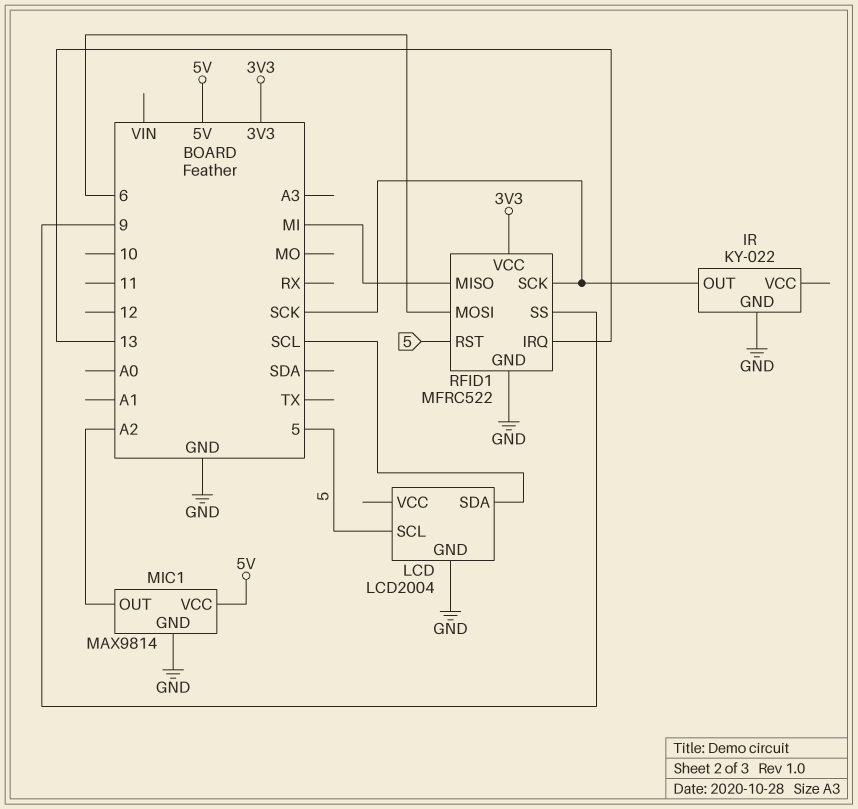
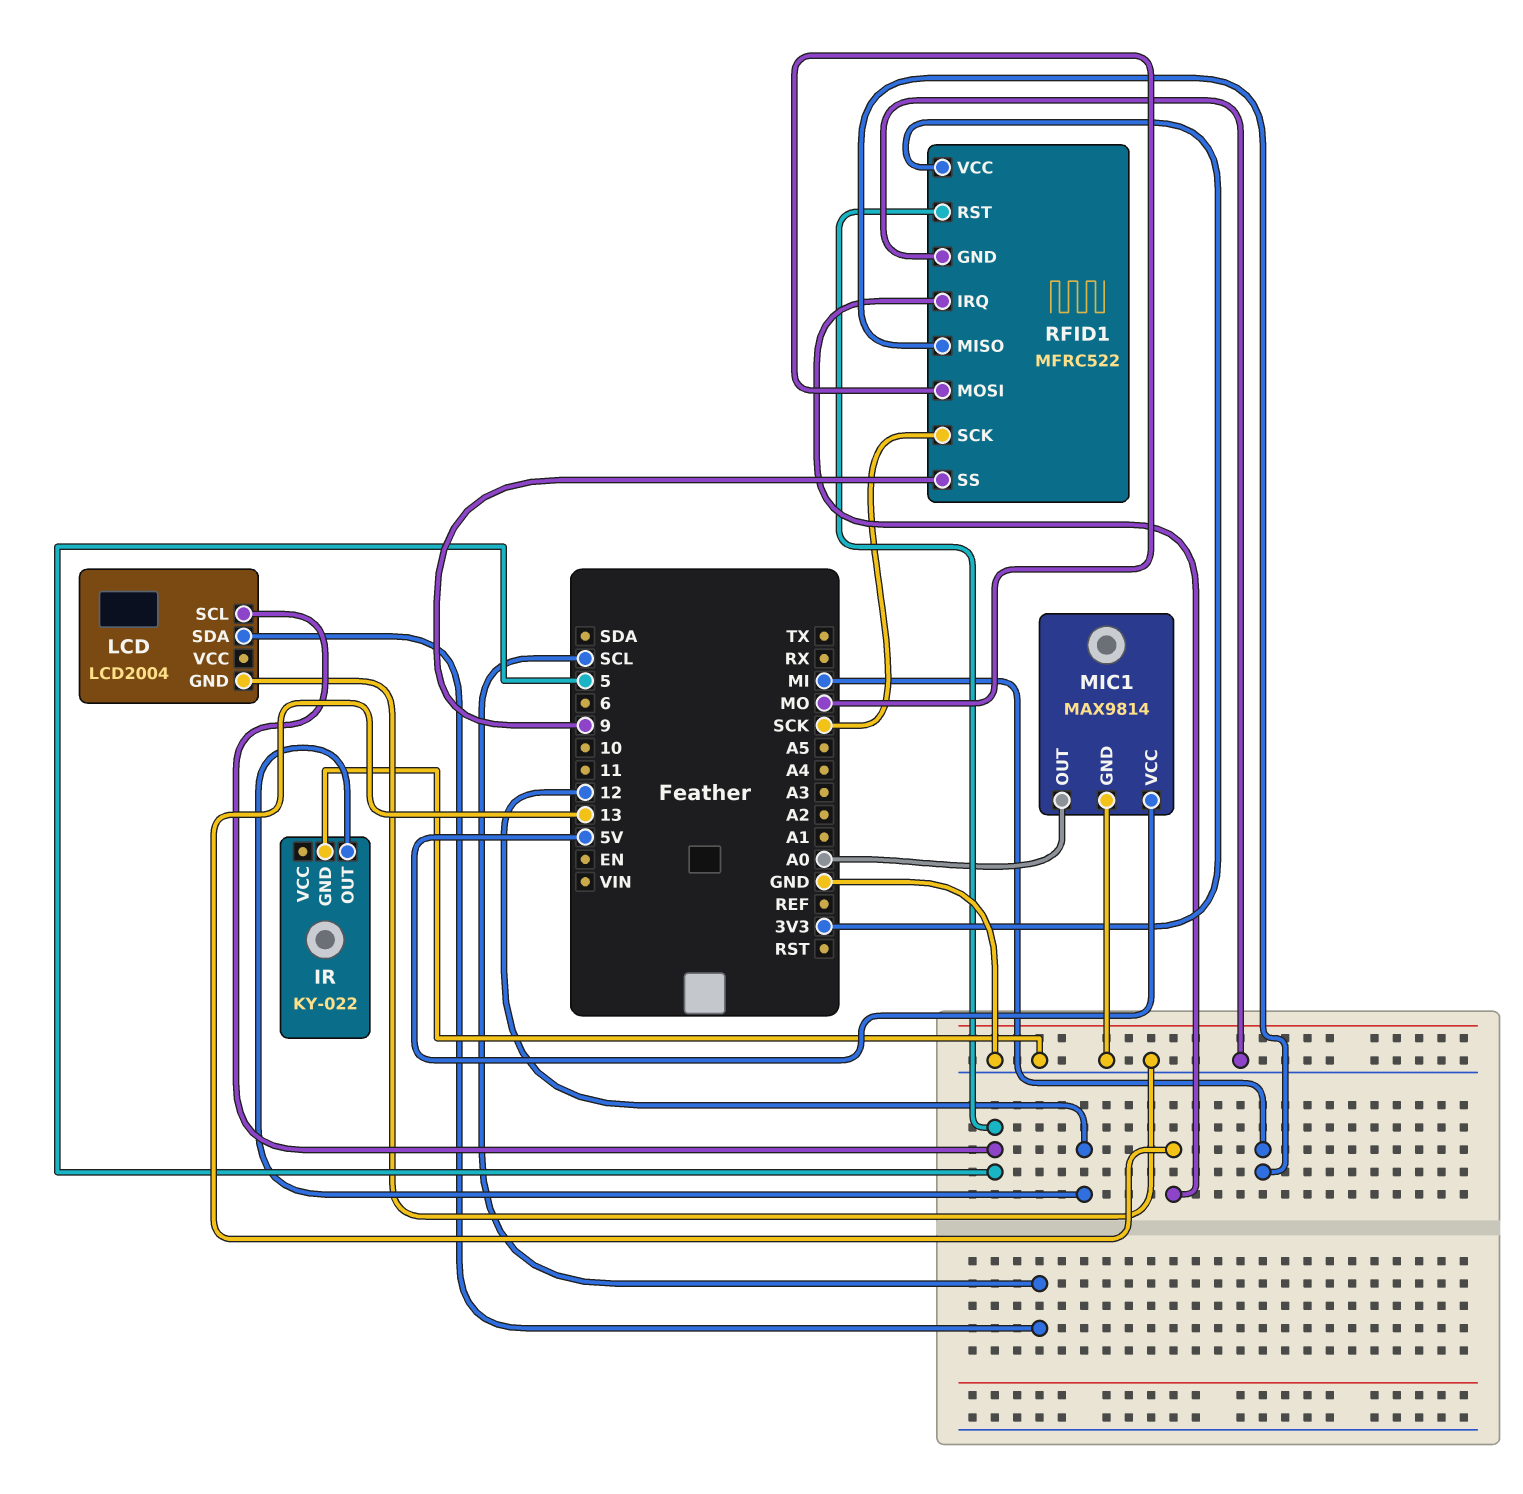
IR pin OUT: SCK -> 12
MIC1 pin OUT: A2 -> A0
RFID1 pin MOSI: 6 -> MO

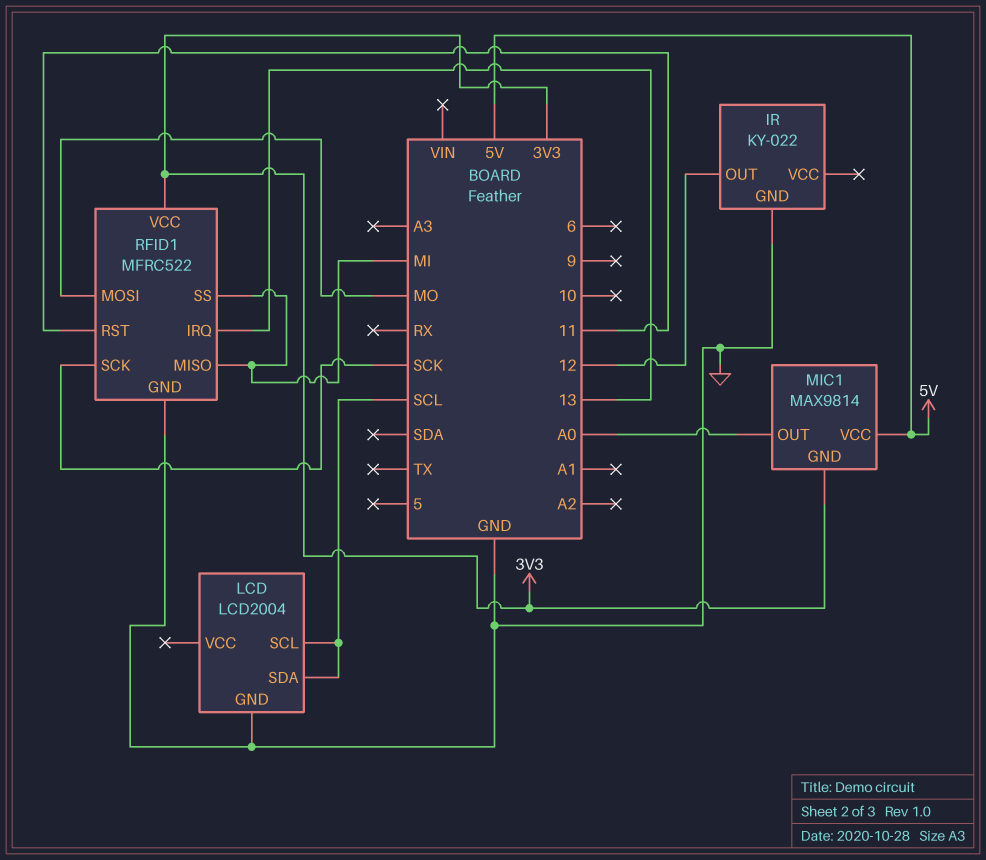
LCD pin SCL: 5 -> SCL
MIC1 pin GND: GND -> 3V3
RFID1 pin RST: 5 -> 11
RFID1 pin SS: 9 -> MI

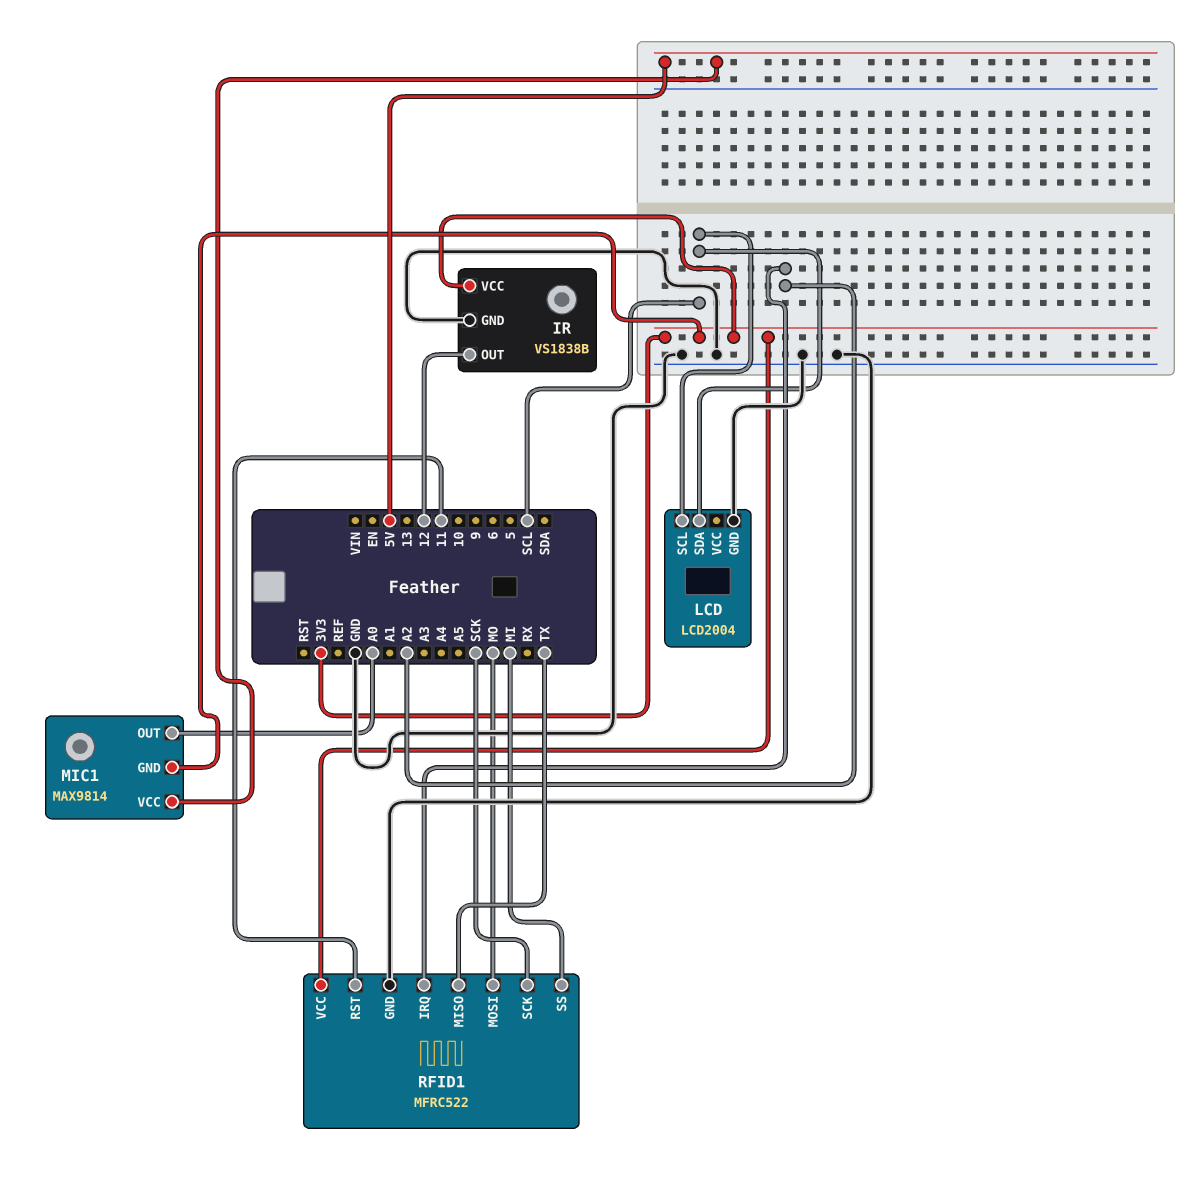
IR: KY-022 -> VS1838B
IR pin VCC: none -> 3V3
RFID1 pin IRQ: 13 -> A2
RFID1 pin MISO: MI -> TX

